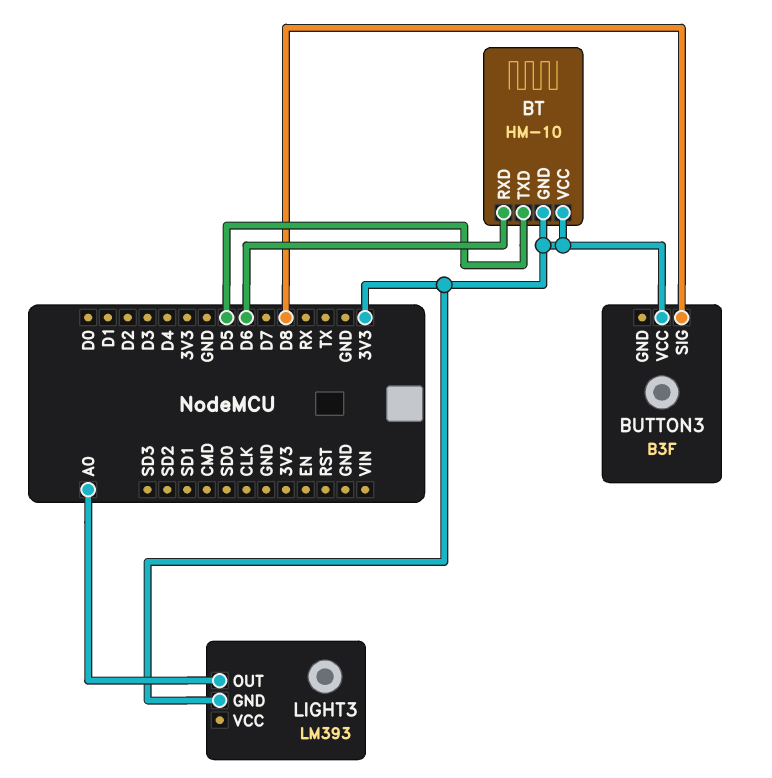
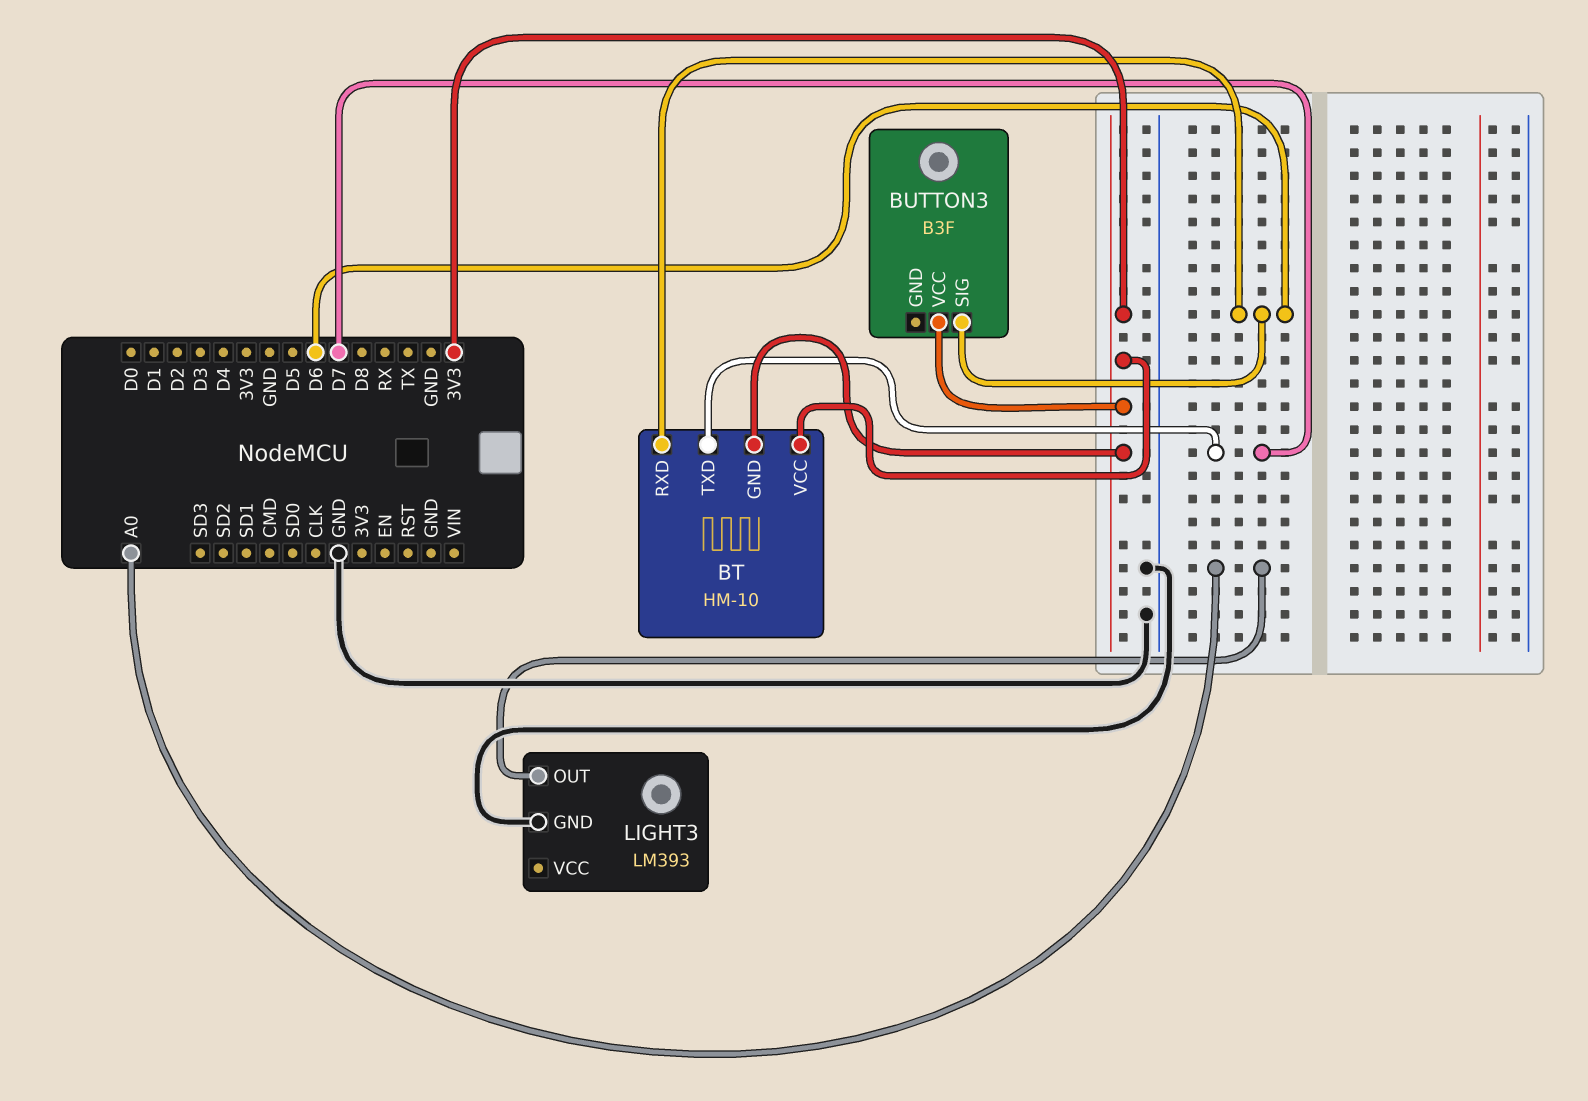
BT pin TXD: D5 -> D7
BUTTON3 pin SIG: D8 -> D6
LIGHT3 pin GND: 3V3 -> GND

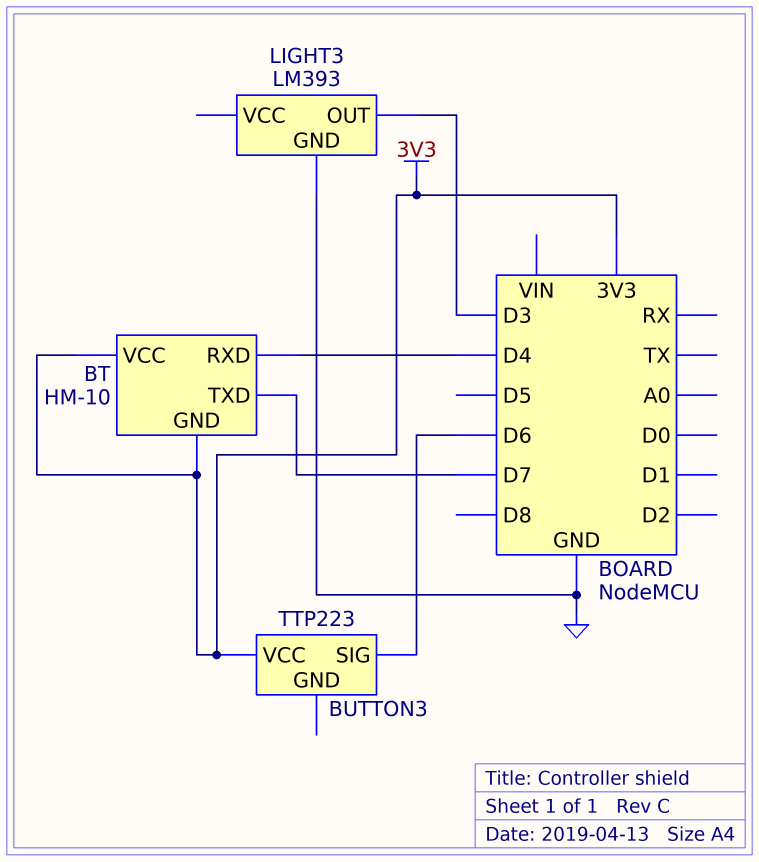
BT pin RXD: D6 -> D4
BUTTON3: B3F -> TTP223
LIGHT3 pin OUT: A0 -> D3

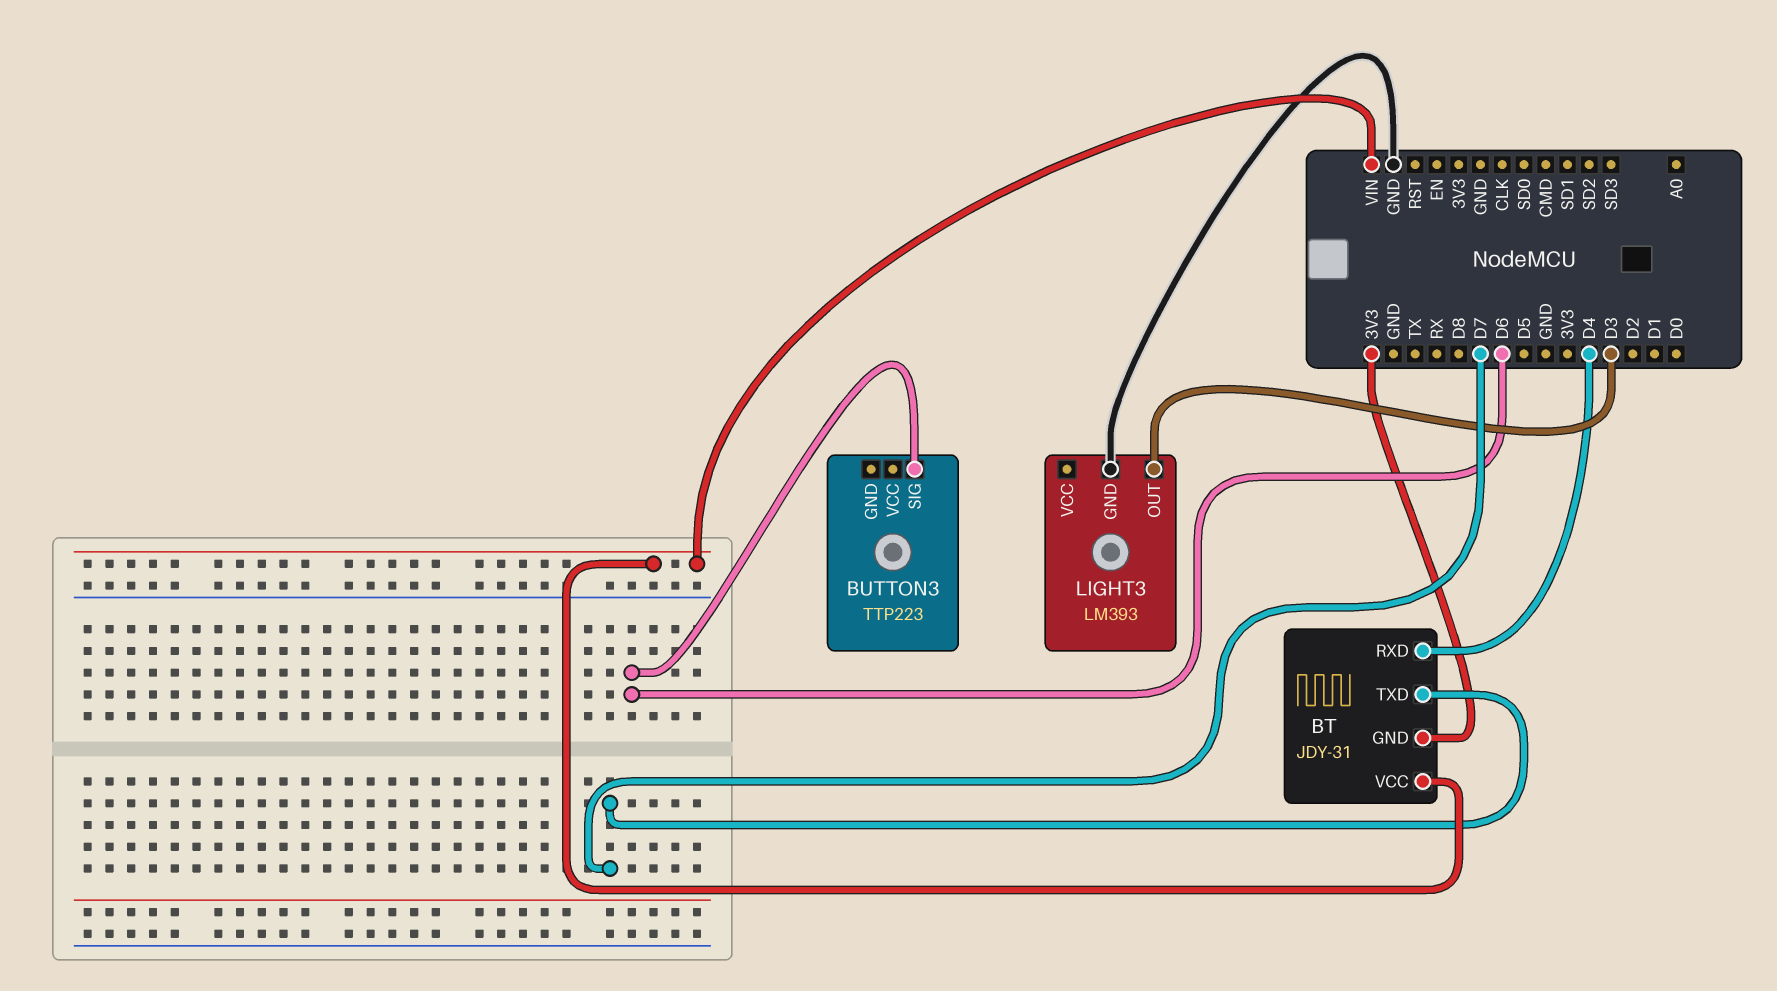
BT: HM-10 -> JDY-31
BT pin VCC: 3V3 -> VIN
BUTTON3 pin VCC: 3V3 -> none

